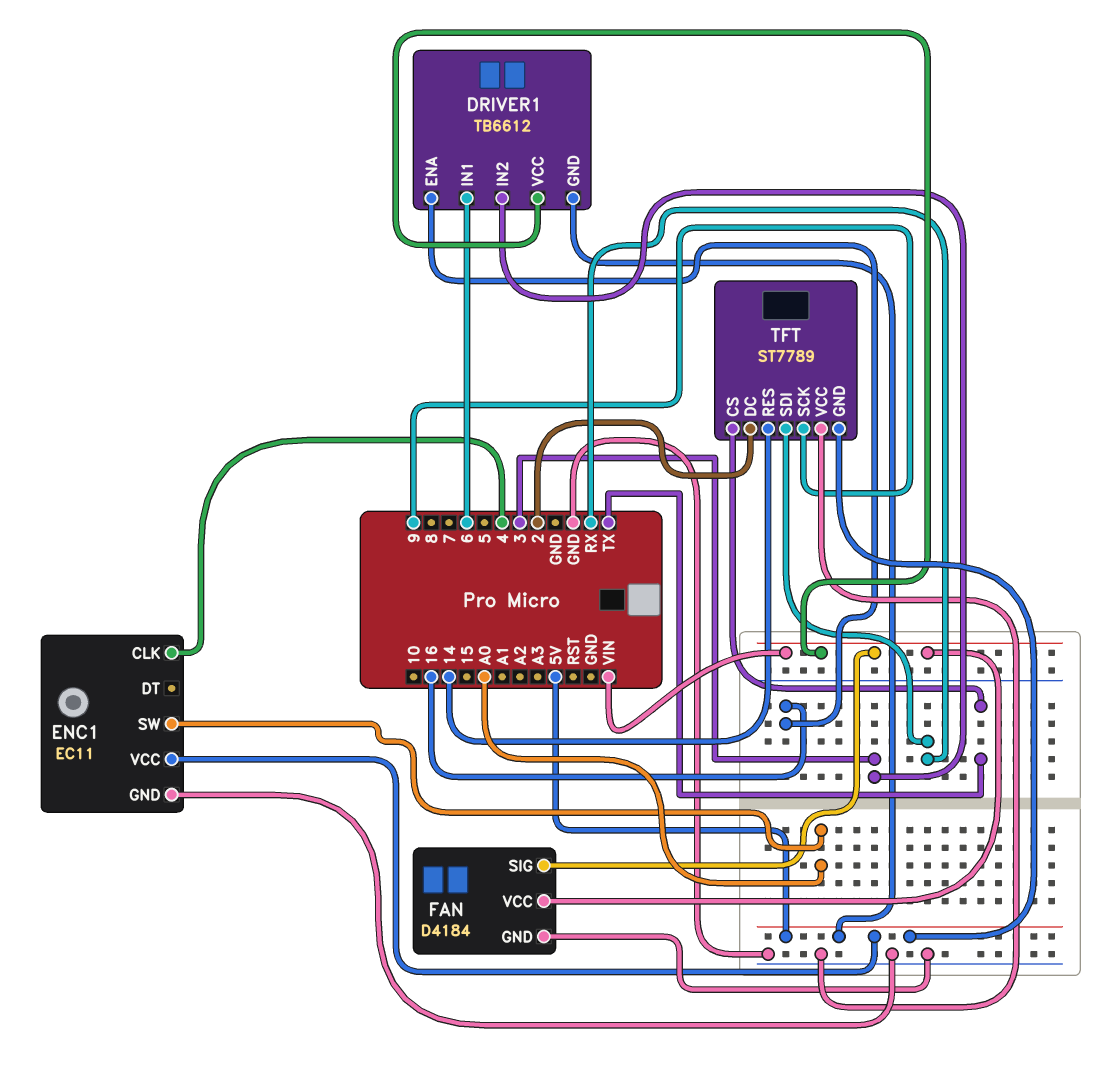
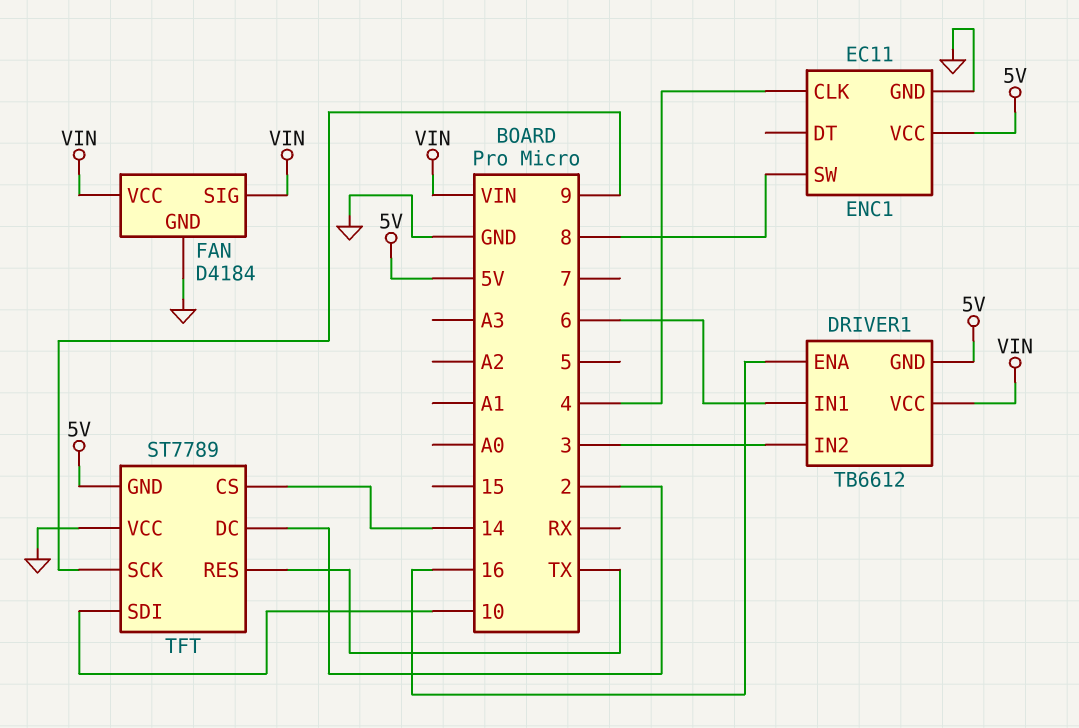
ENC1 pin SW: A0 -> 8
TFT pin CS: TX -> 14
TFT pin RES: 14 -> TX
TFT pin SDI: RX -> 10

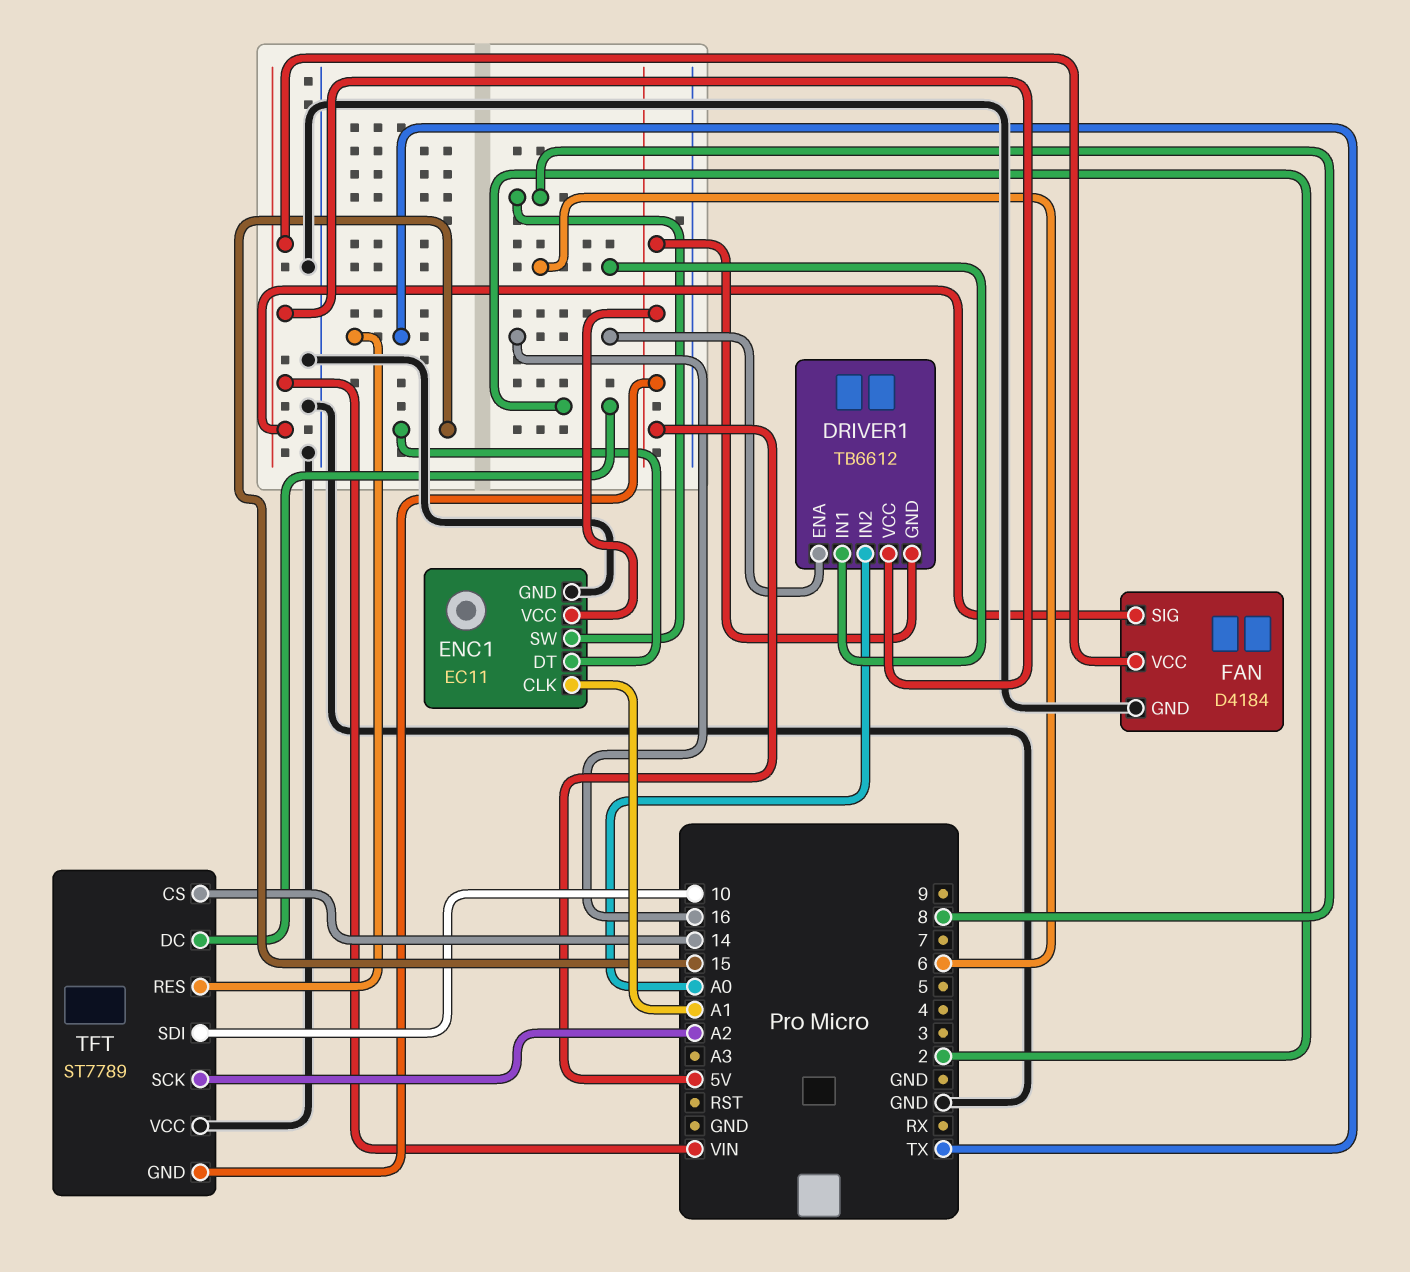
DRIVER1 pin IN2: 3 -> A0
ENC1 pin CLK: 4 -> A1
ENC1 pin DT: none -> 15
TFT pin SCK: 9 -> A2

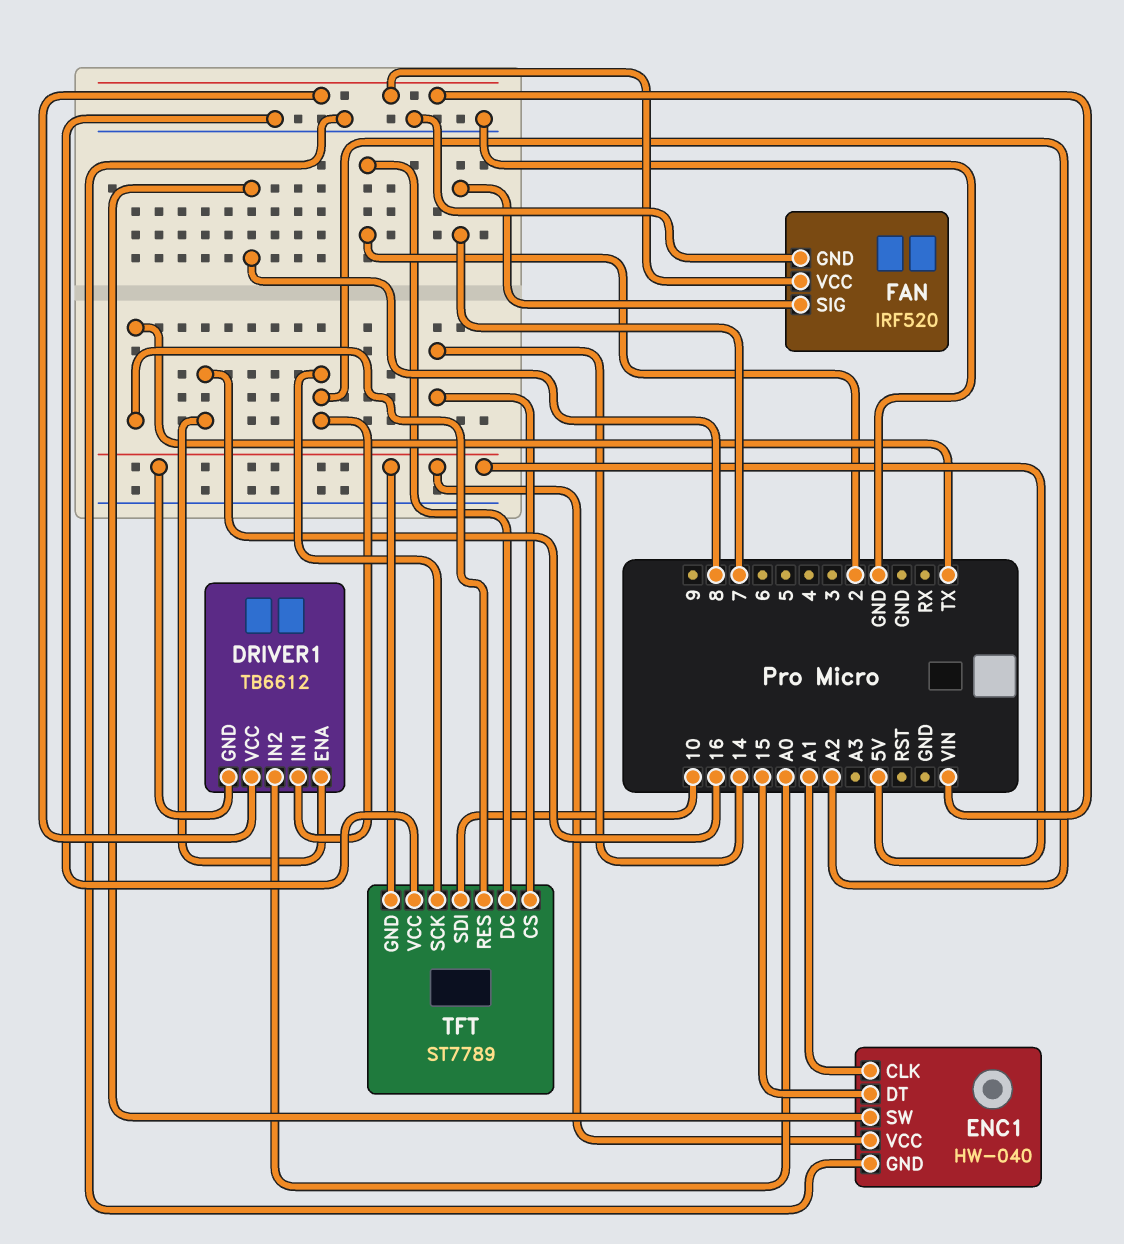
DRIVER1 pin IN1: 6 -> A2
ENC1: EC11 -> HW-040
FAN: D4184 -> IRF520
FAN pin SIG: VIN -> 7

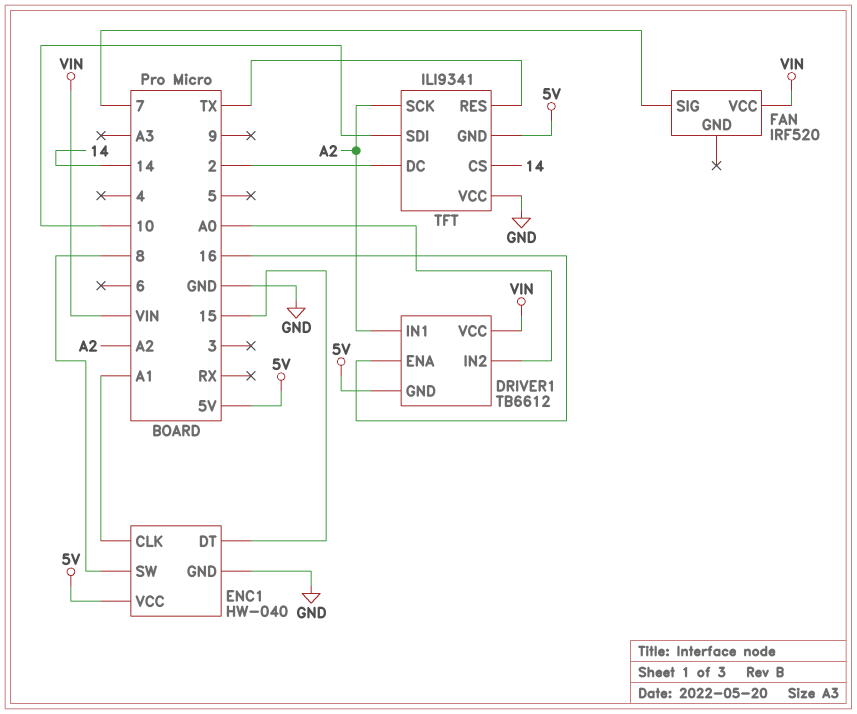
FAN pin GND: GND -> none
TFT: ST7789 -> ILI9341

